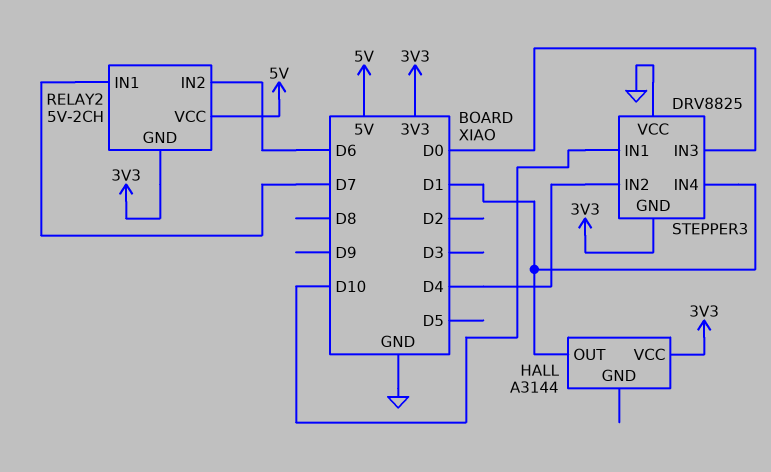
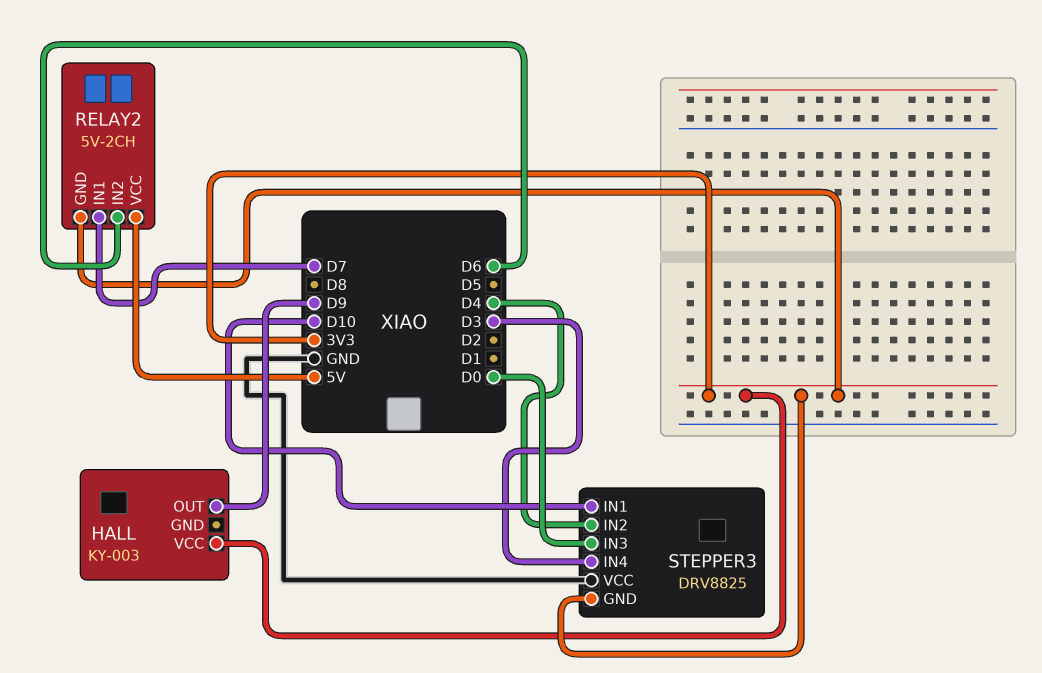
HALL: A3144 -> KY-003
HALL pin OUT: D1 -> D9
STEPPER3 pin IN4: D1 -> D3

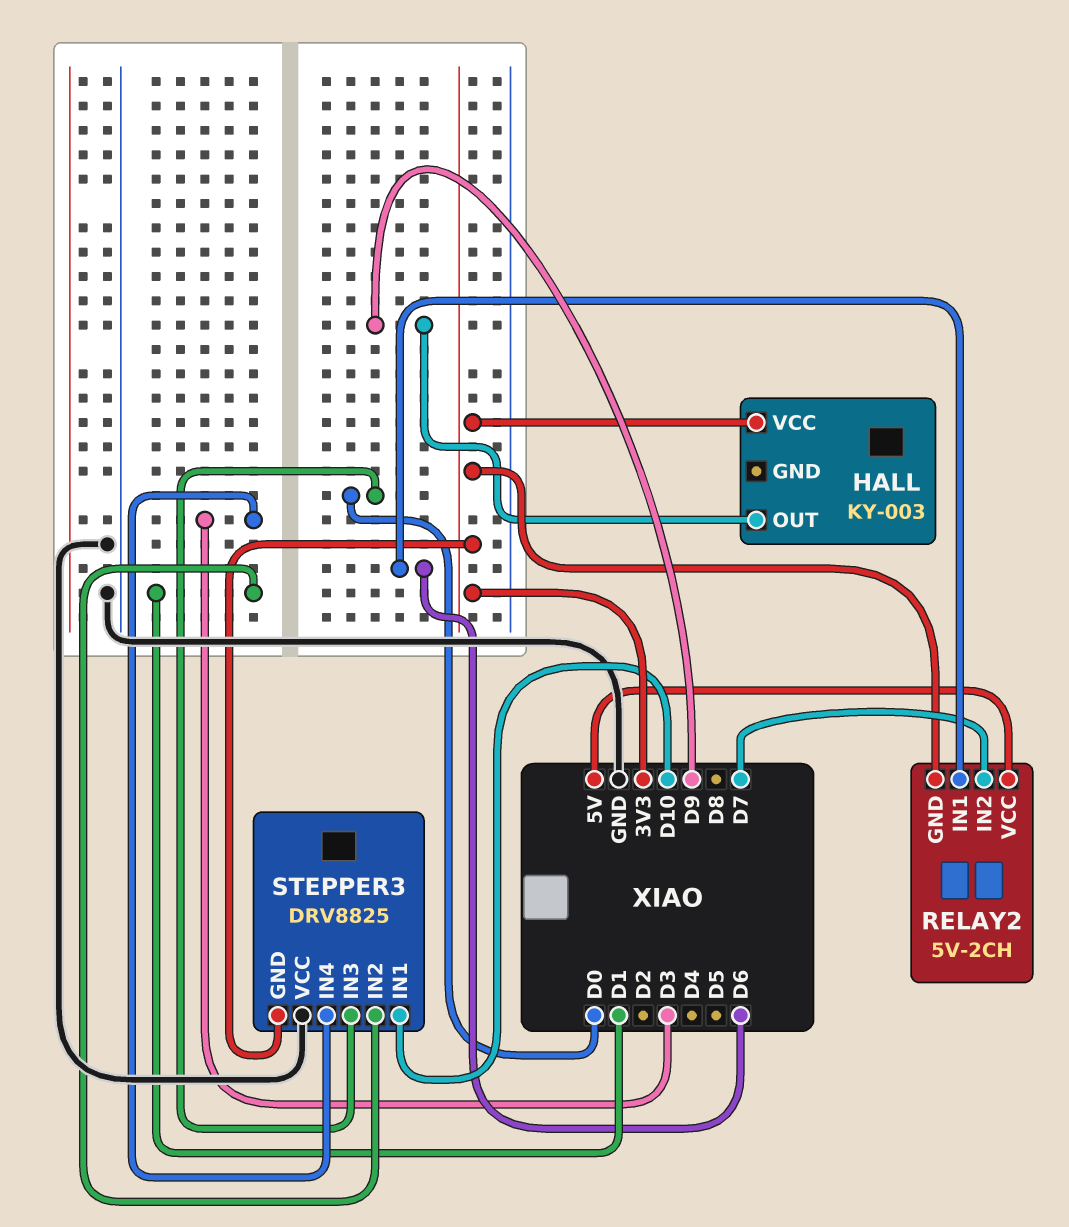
RELAY2 pin IN1: D7 -> D6
RELAY2 pin IN2: D6 -> D7
STEPPER3 pin IN2: D4 -> D1

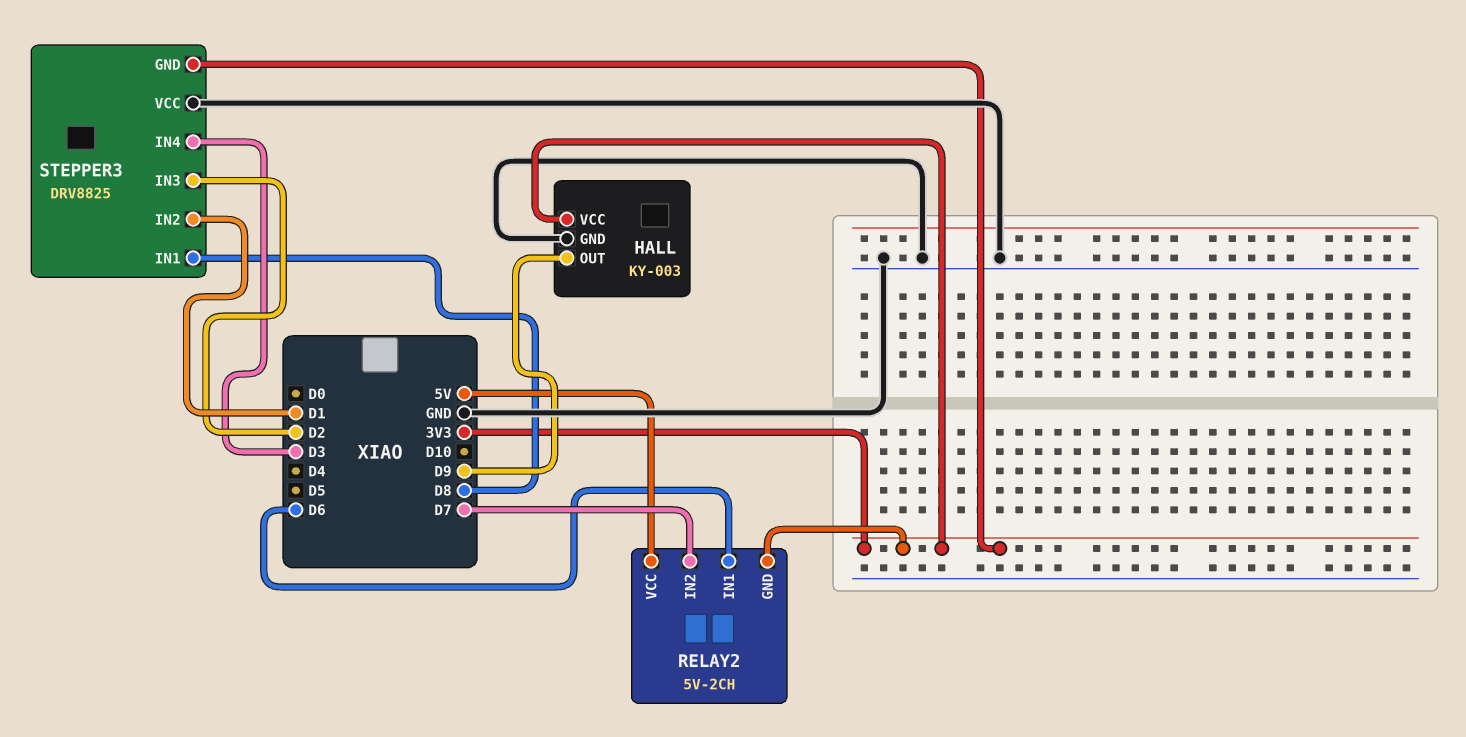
HALL pin GND: none -> GND
STEPPER3 pin IN1: D10 -> D8
STEPPER3 pin IN3: D0 -> D2

